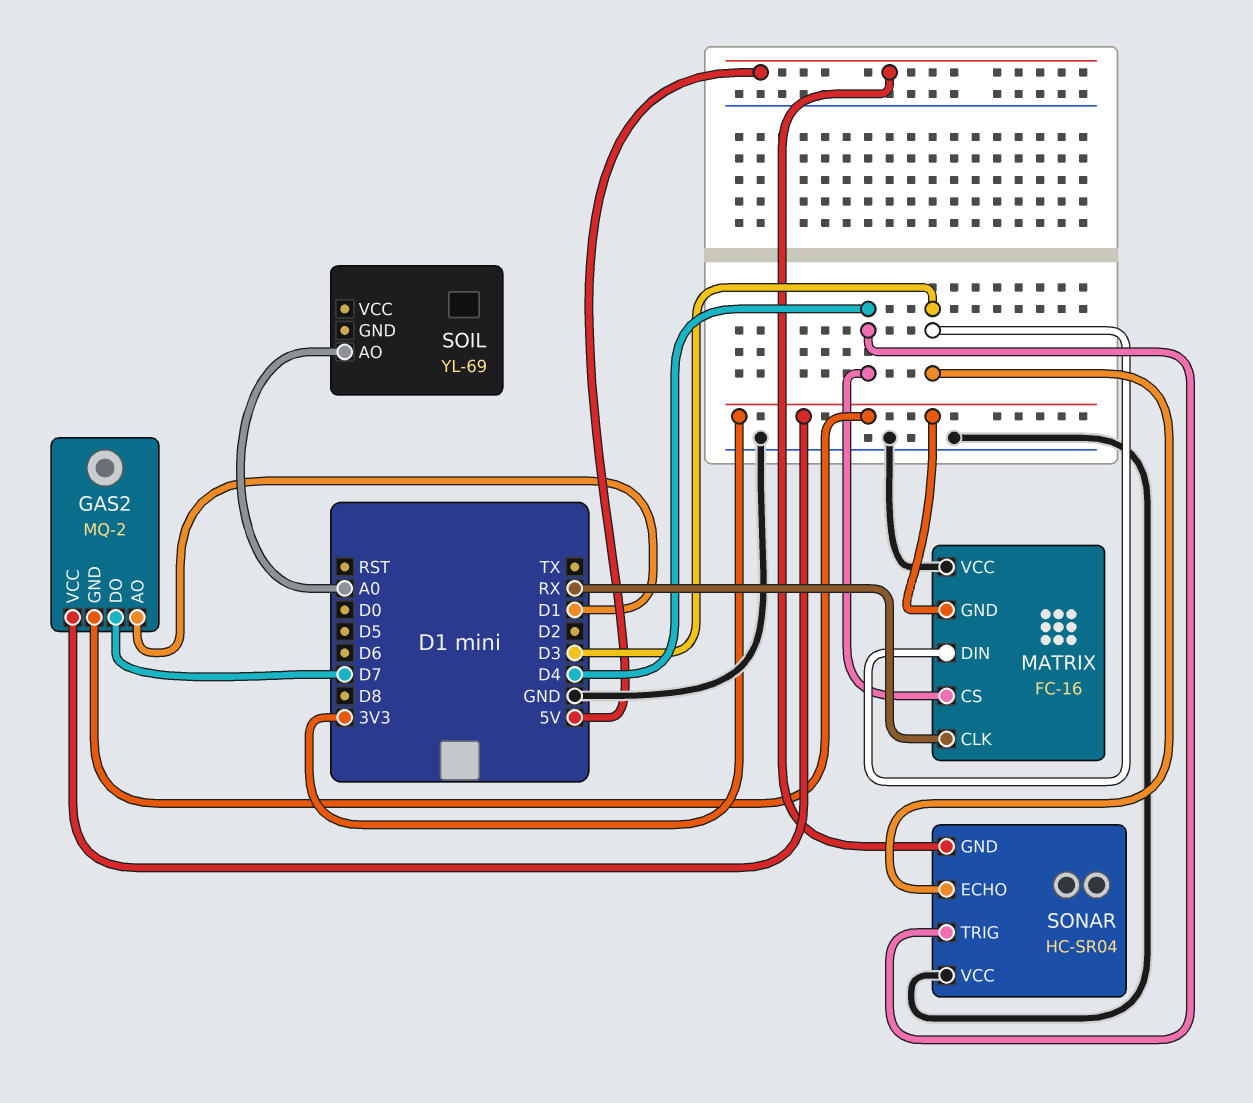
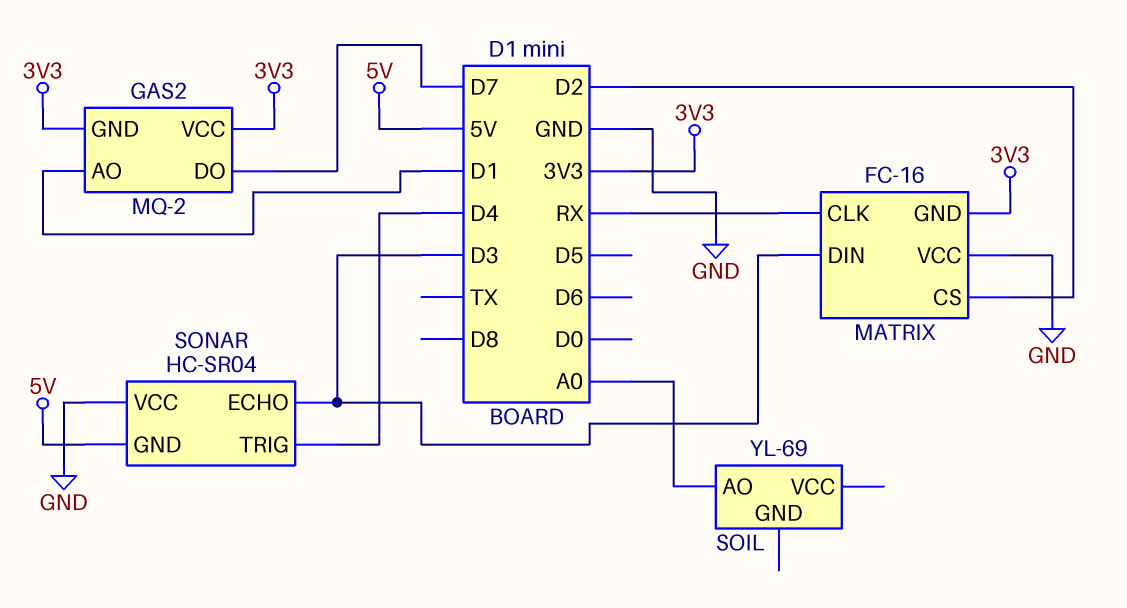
MATRIX pin CS: D4 -> D2

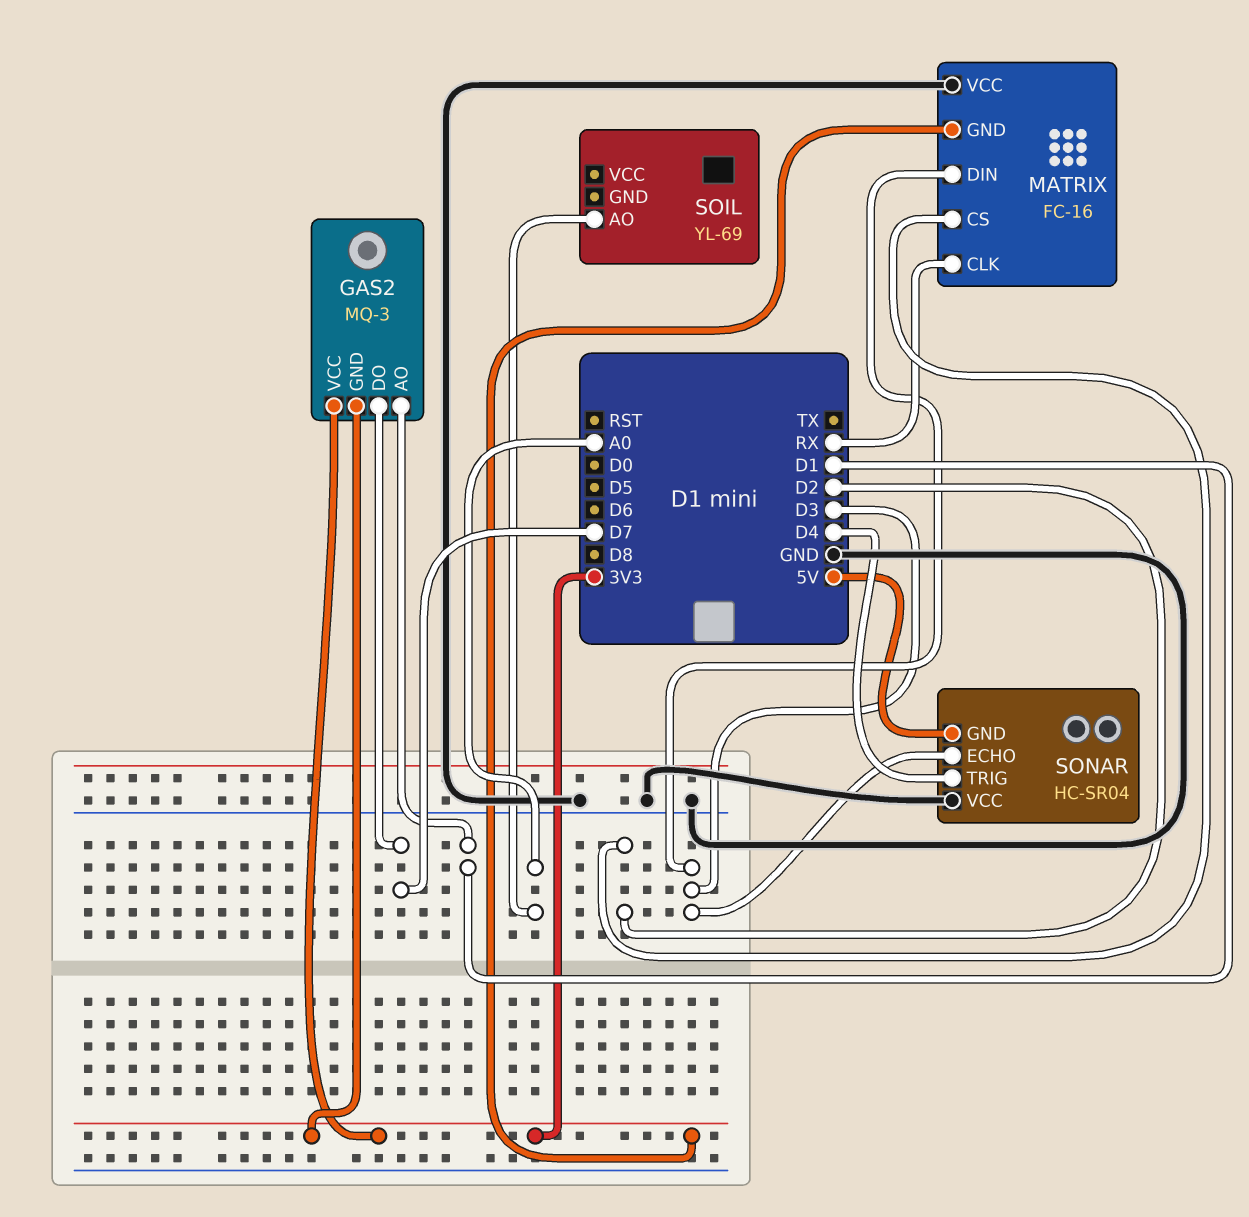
GAS2: MQ-2 -> MQ-3

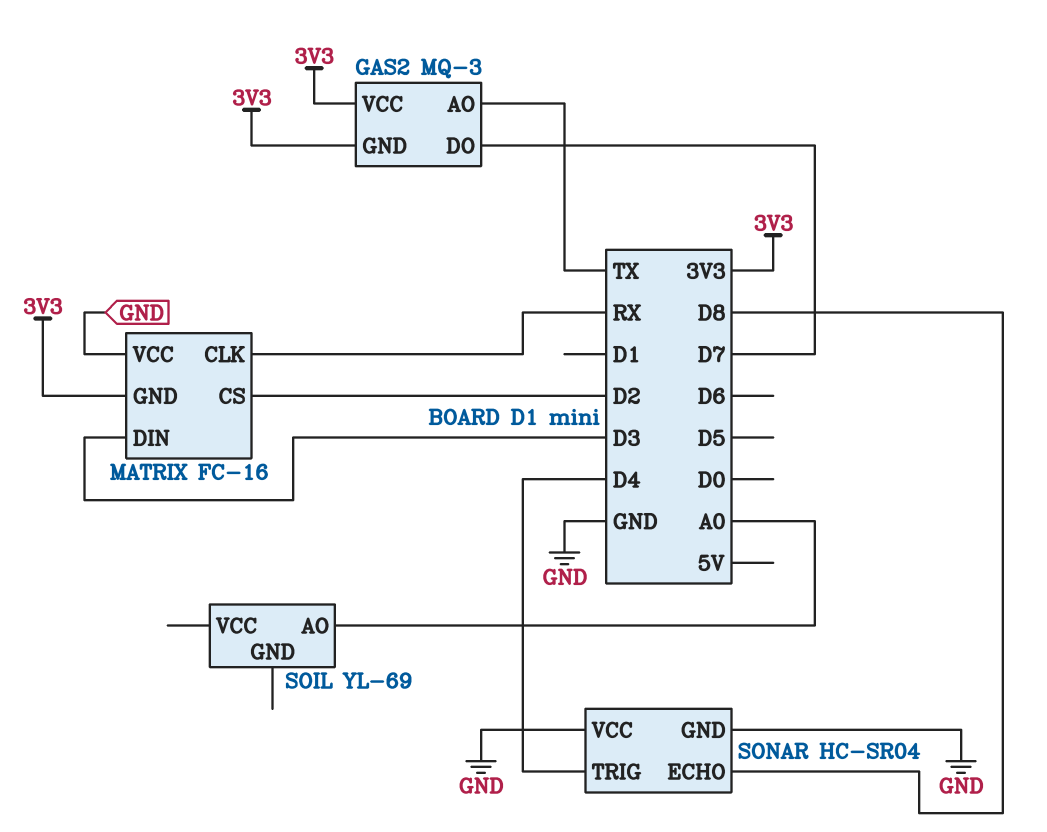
GAS2 pin AO: D1 -> TX
SONAR pin ECHO: D3 -> D8
SONAR pin GND: 5V -> GND

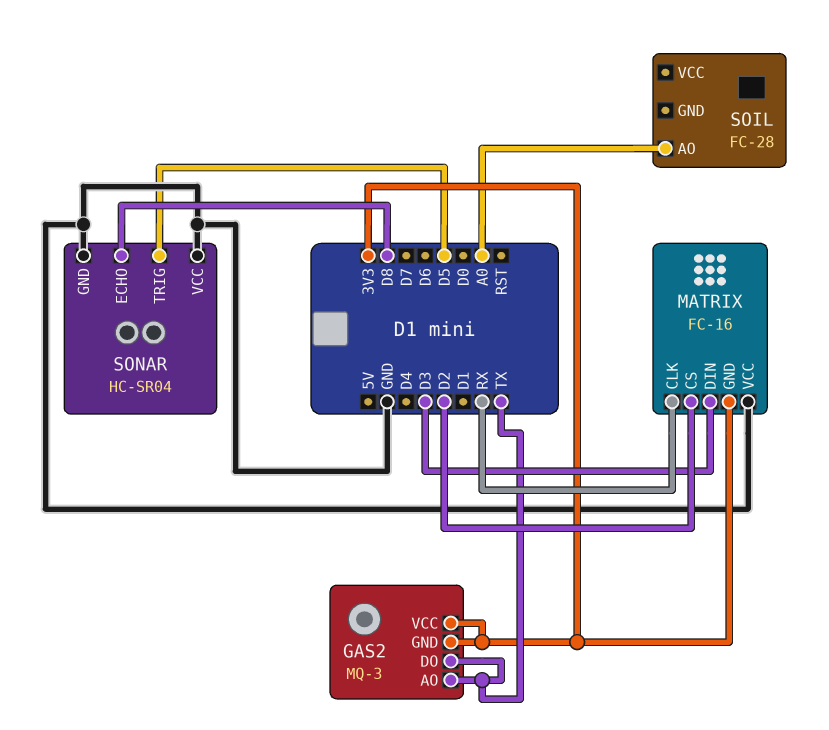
GAS2 pin DO: D7 -> TX
SOIL: YL-69 -> FC-28
SONAR pin TRIG: D4 -> D5

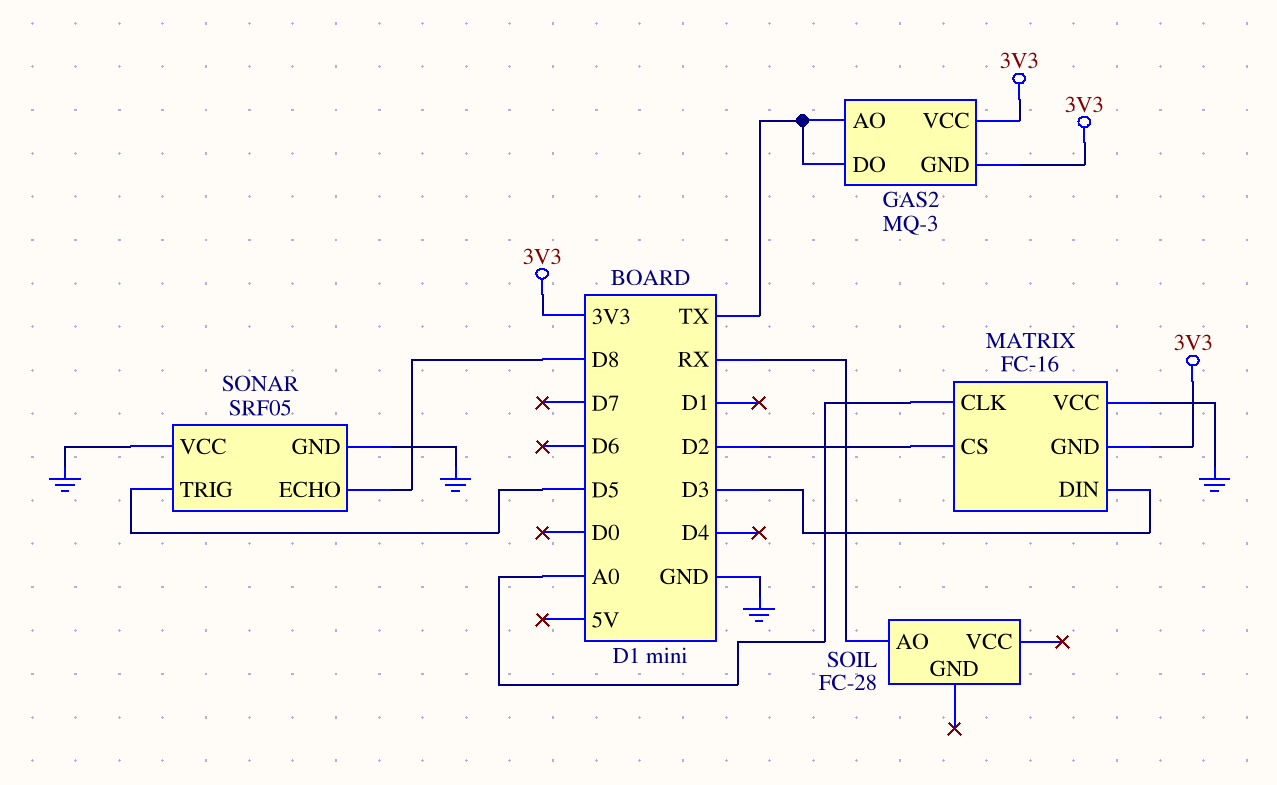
MATRIX pin CLK: RX -> A0
SOIL pin AO: A0 -> RX
SONAR: HC-SR04 -> SRF05

